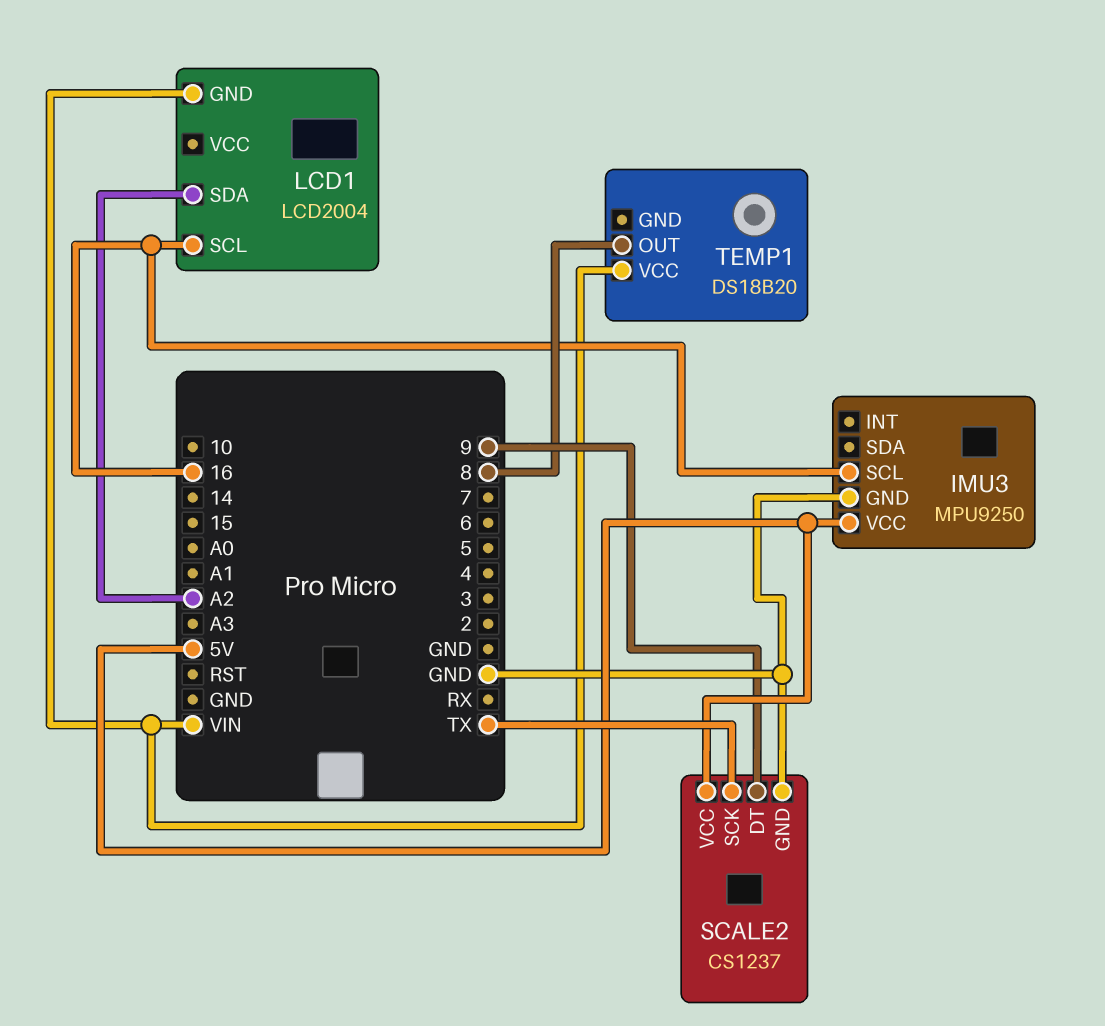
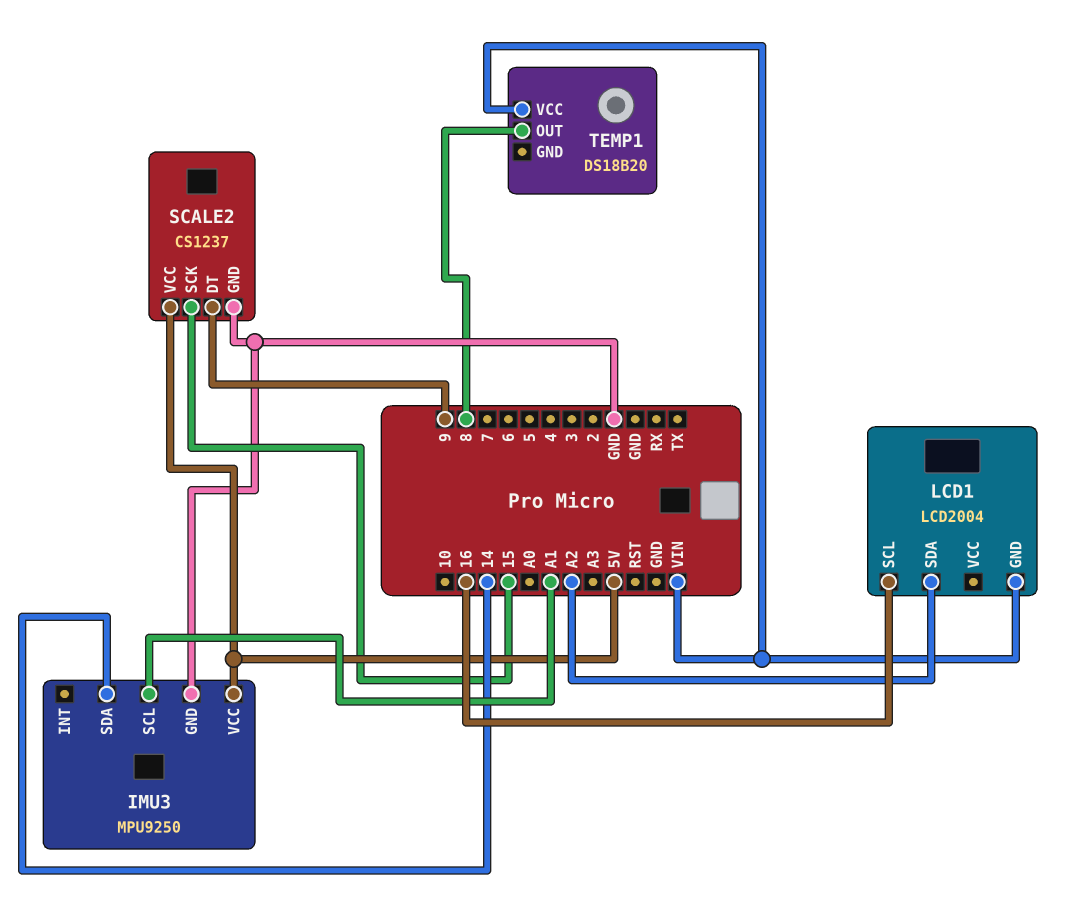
IMU3 pin SCL: 16 -> A1
IMU3 pin SDA: none -> 14
SCALE2 pin SCK: TX -> 15

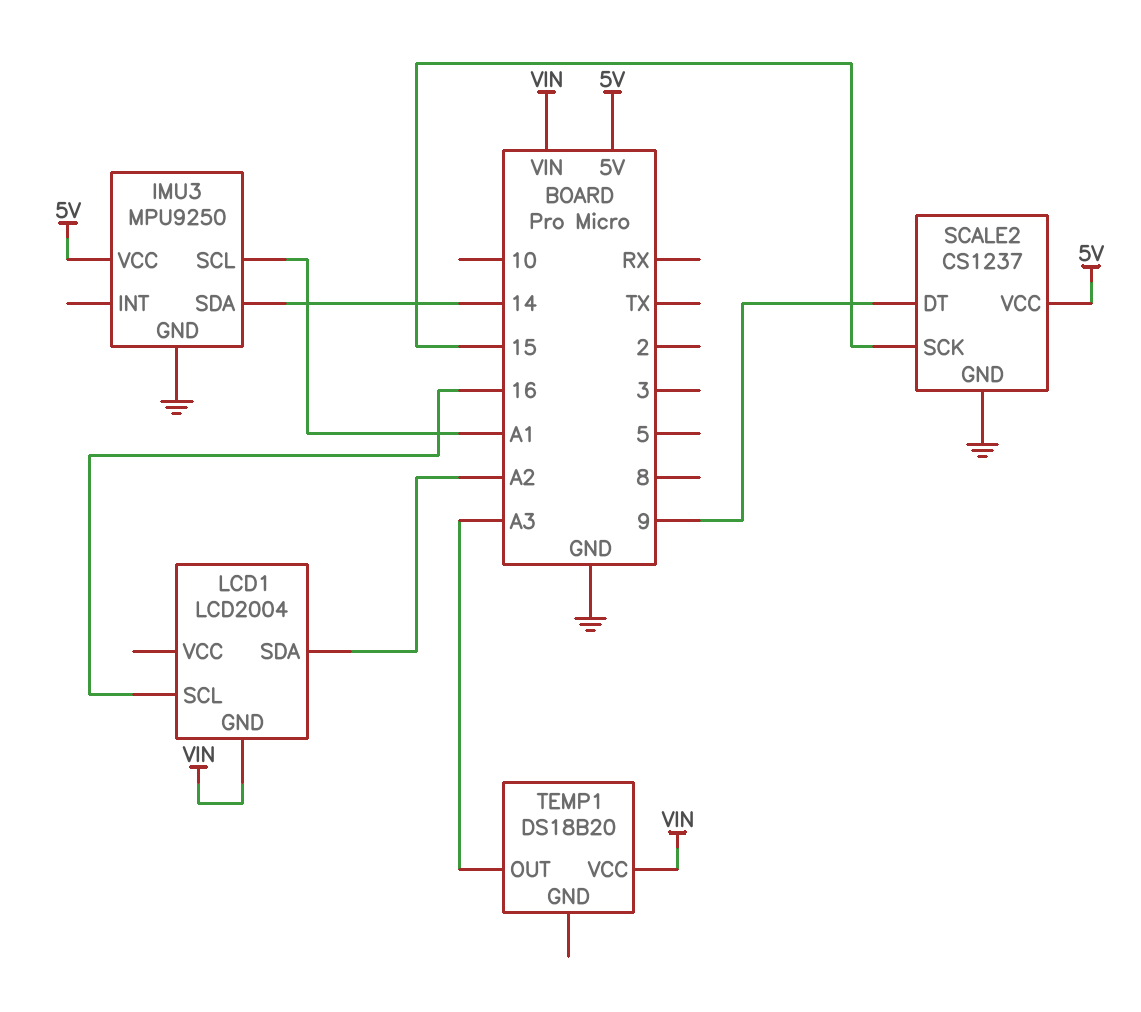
TEMP1 pin OUT: 8 -> A3

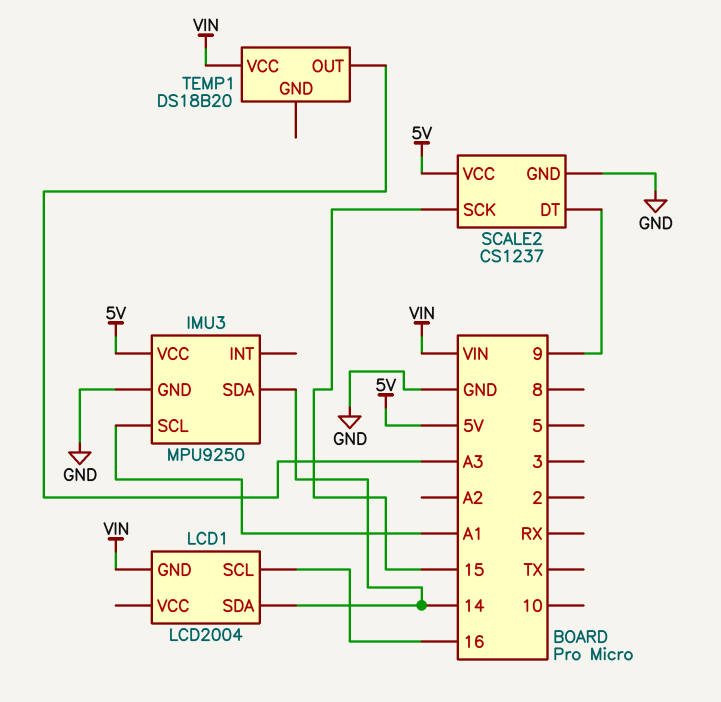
LCD1 pin SDA: A2 -> 14

